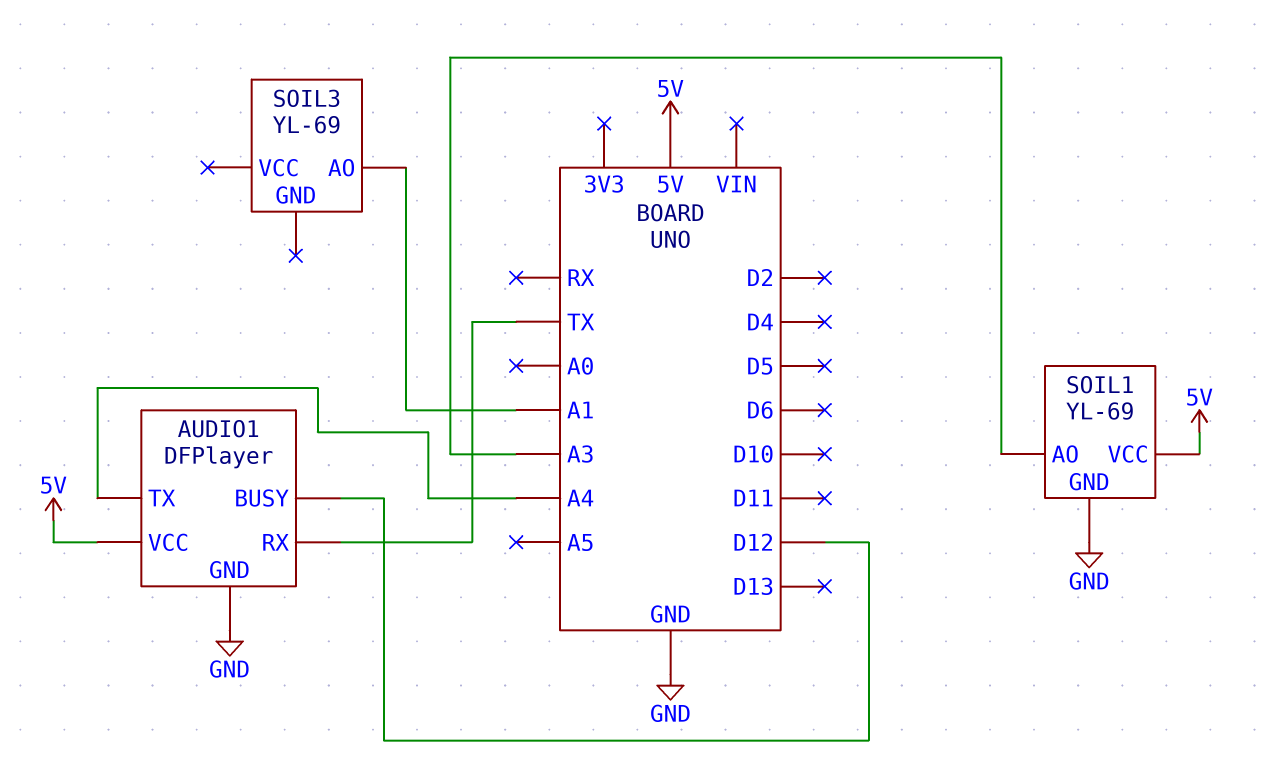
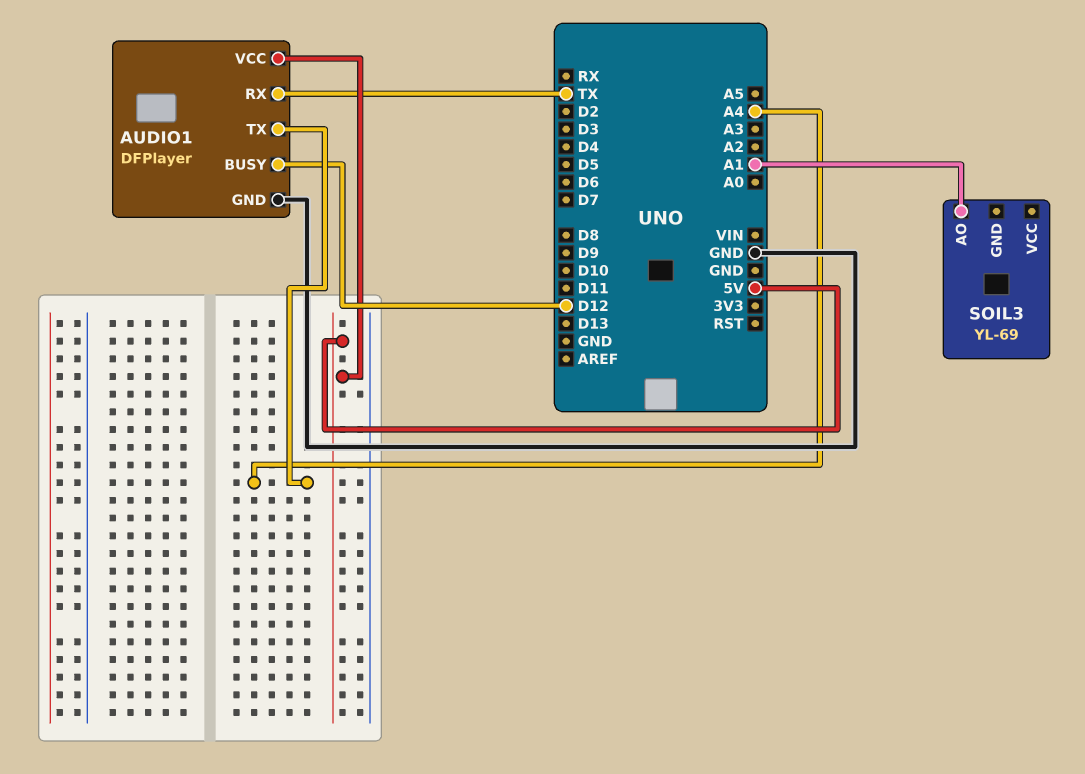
SOIL1: YL-69 -> none
SOIL1 pin AO: A3 -> none
SOIL1 pin GND: GND -> none
SOIL1 pin VCC: 5V -> none

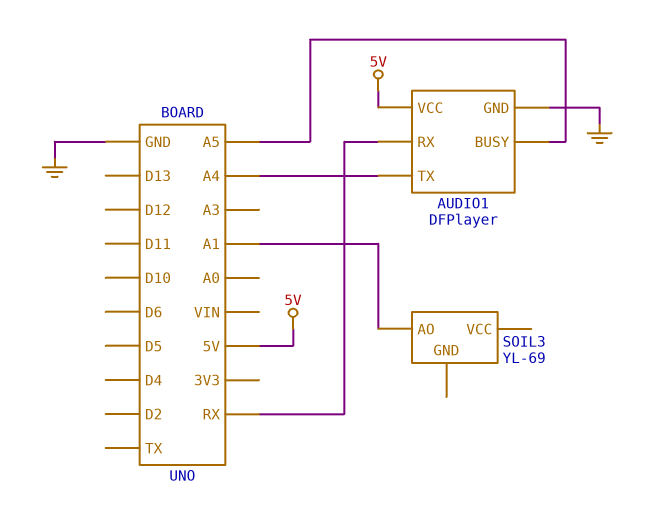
AUDIO1 pin BUSY: D12 -> A5
AUDIO1 pin RX: TX -> RX

